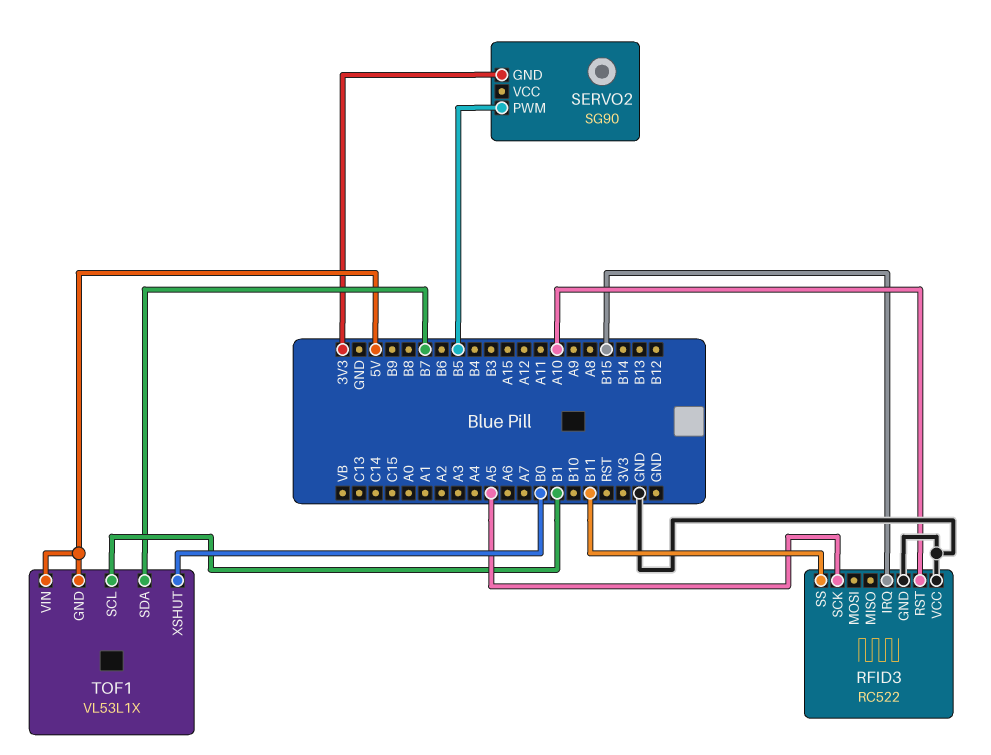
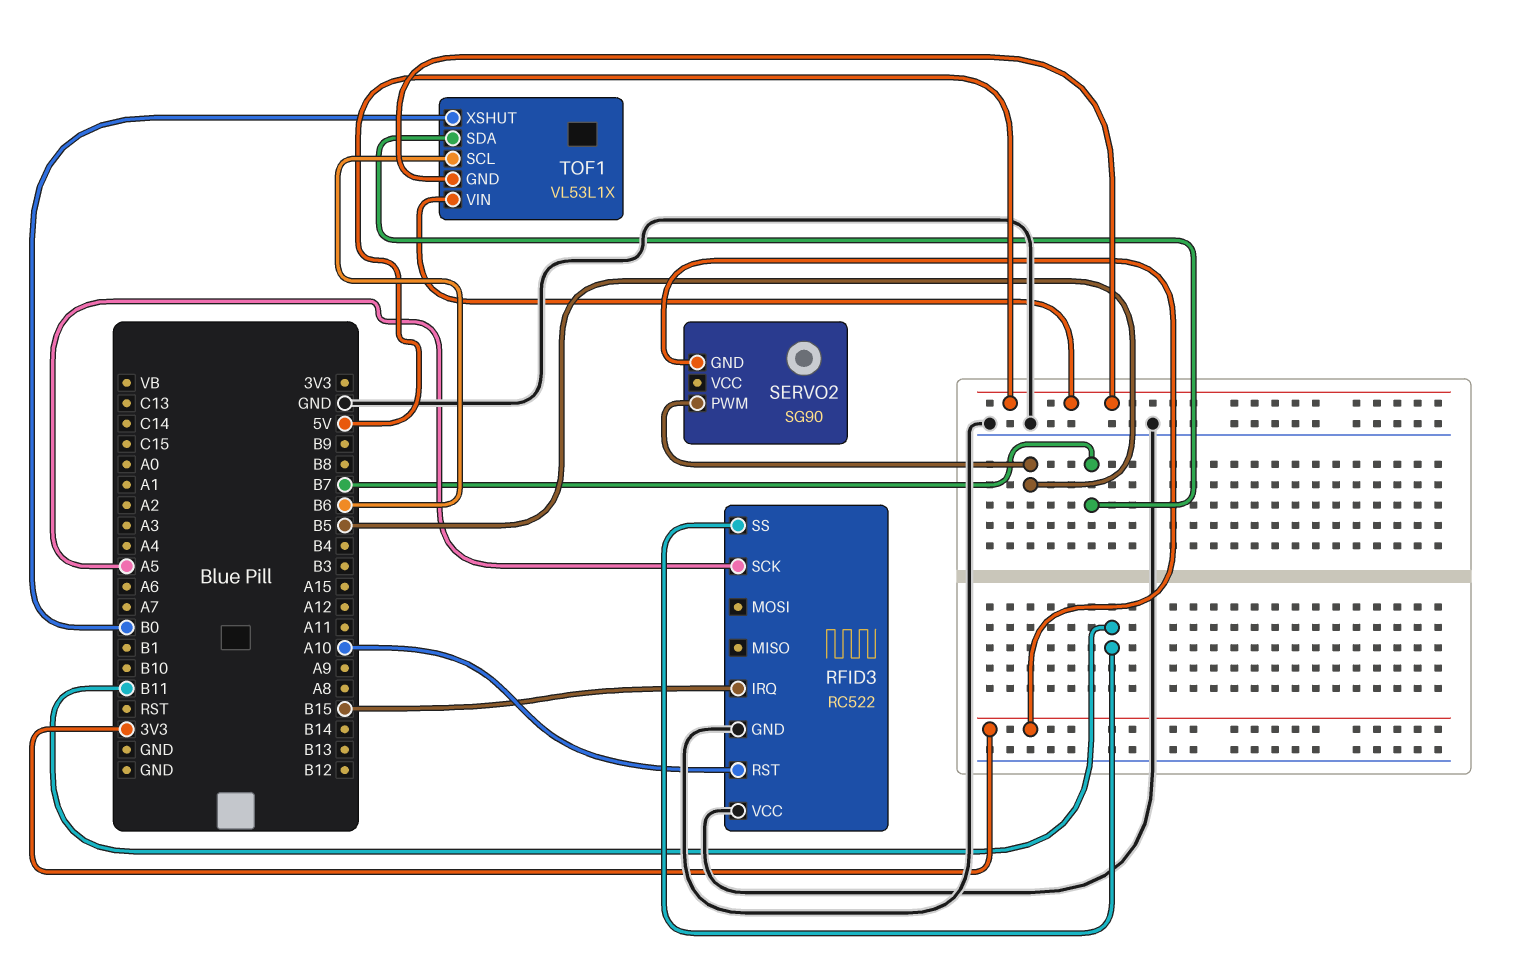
TOF1 pin SCL: B1 -> B6

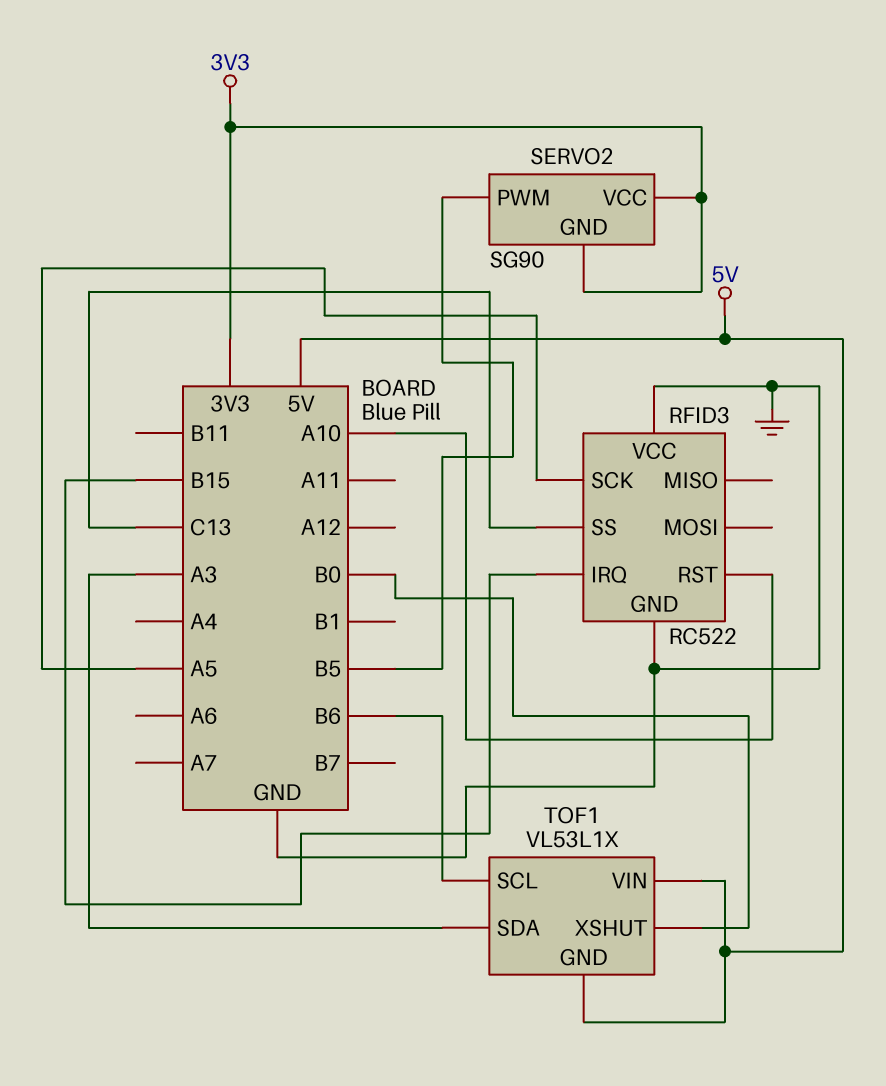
RFID3 pin SS: B11 -> C13
SERVO2 pin VCC: none -> 3V3
TOF1 pin SDA: B7 -> A3

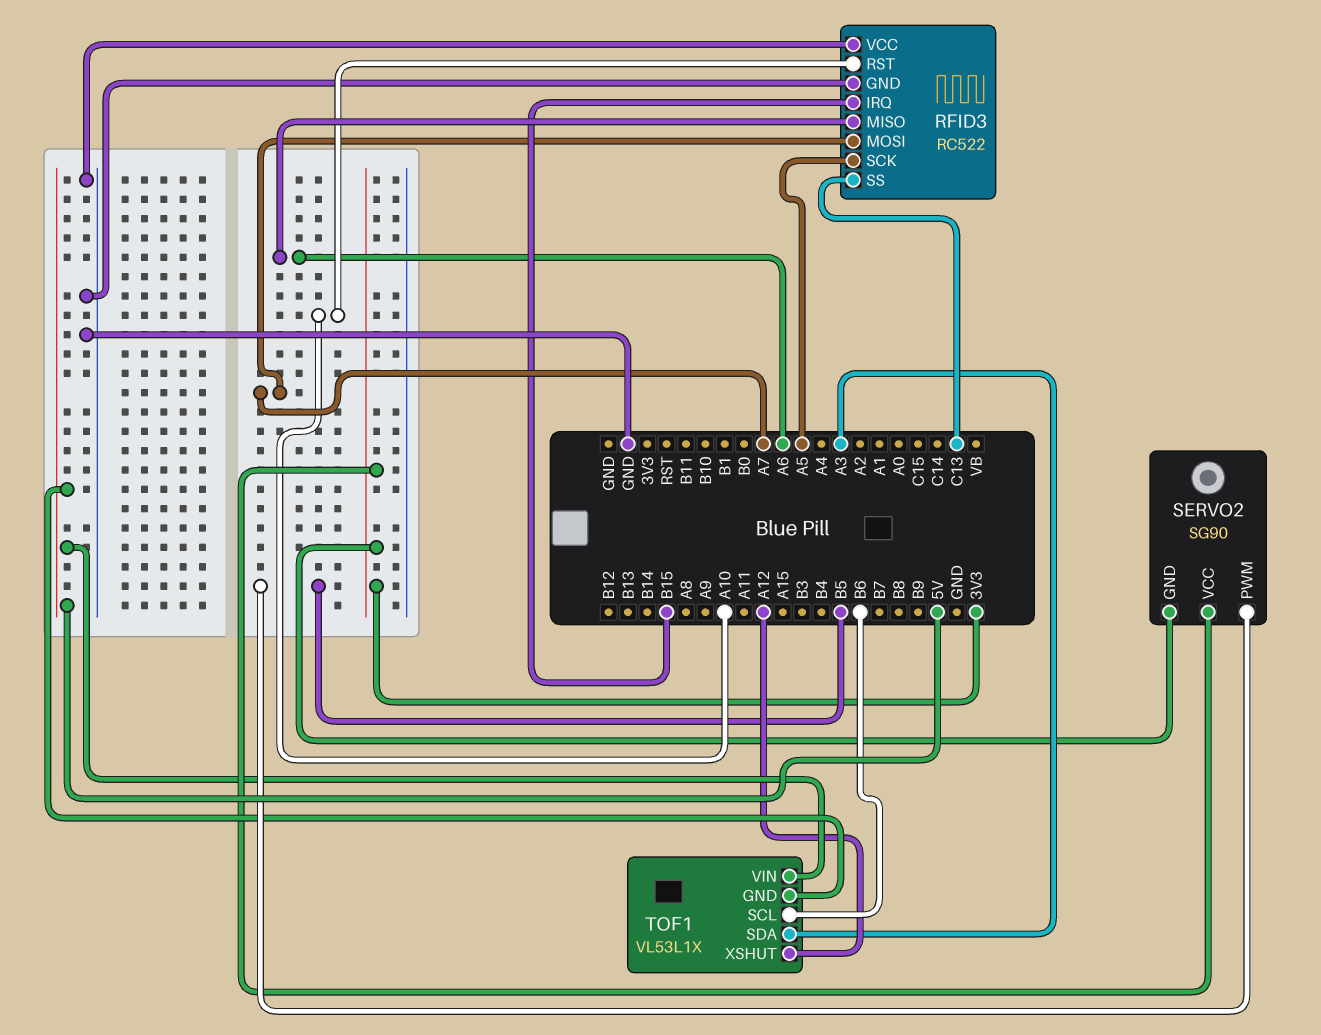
RFID3 pin MISO: none -> A6
RFID3 pin MOSI: none -> A7
TOF1 pin XSHUT: B0 -> A12

